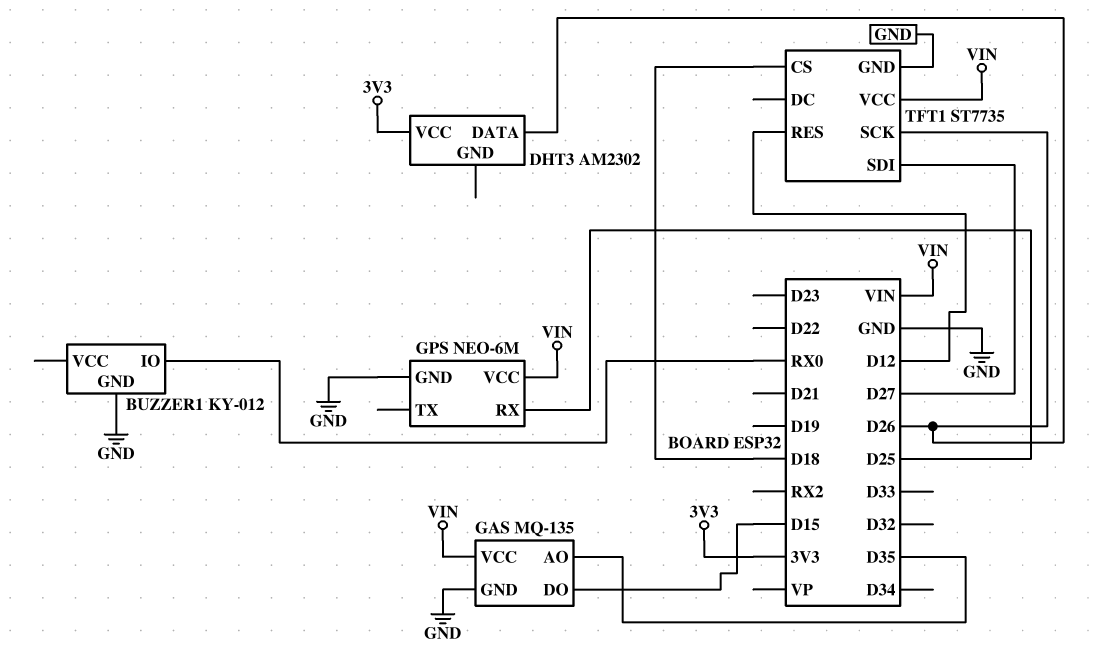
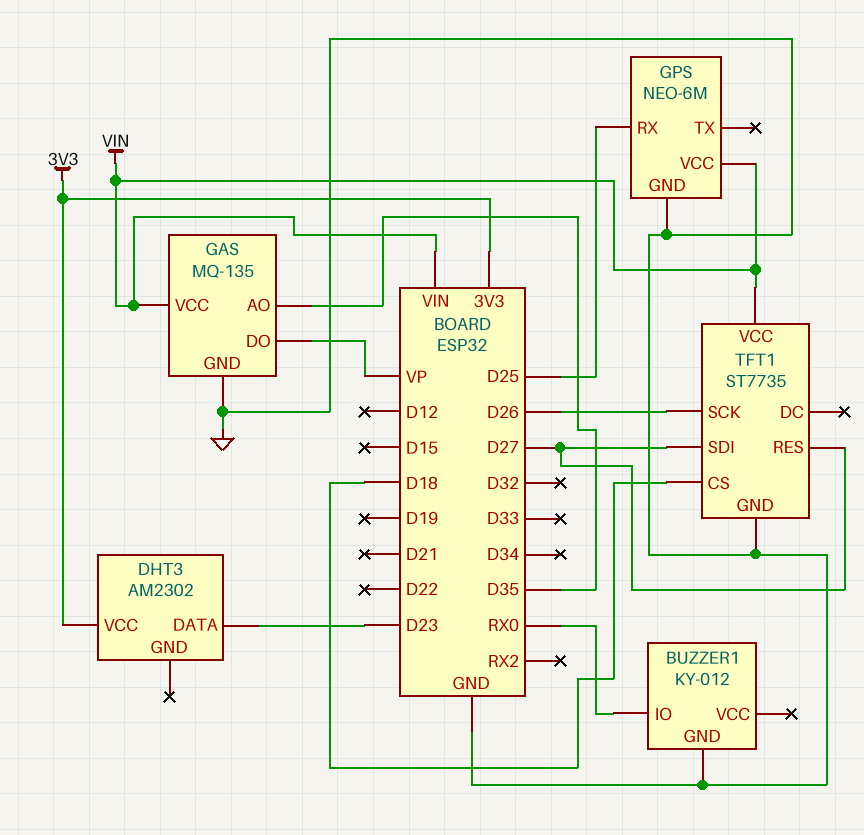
DHT3 pin DATA: D26 -> D23
GAS pin DO: D15 -> VP
TFT1 pin RES: D12 -> D27

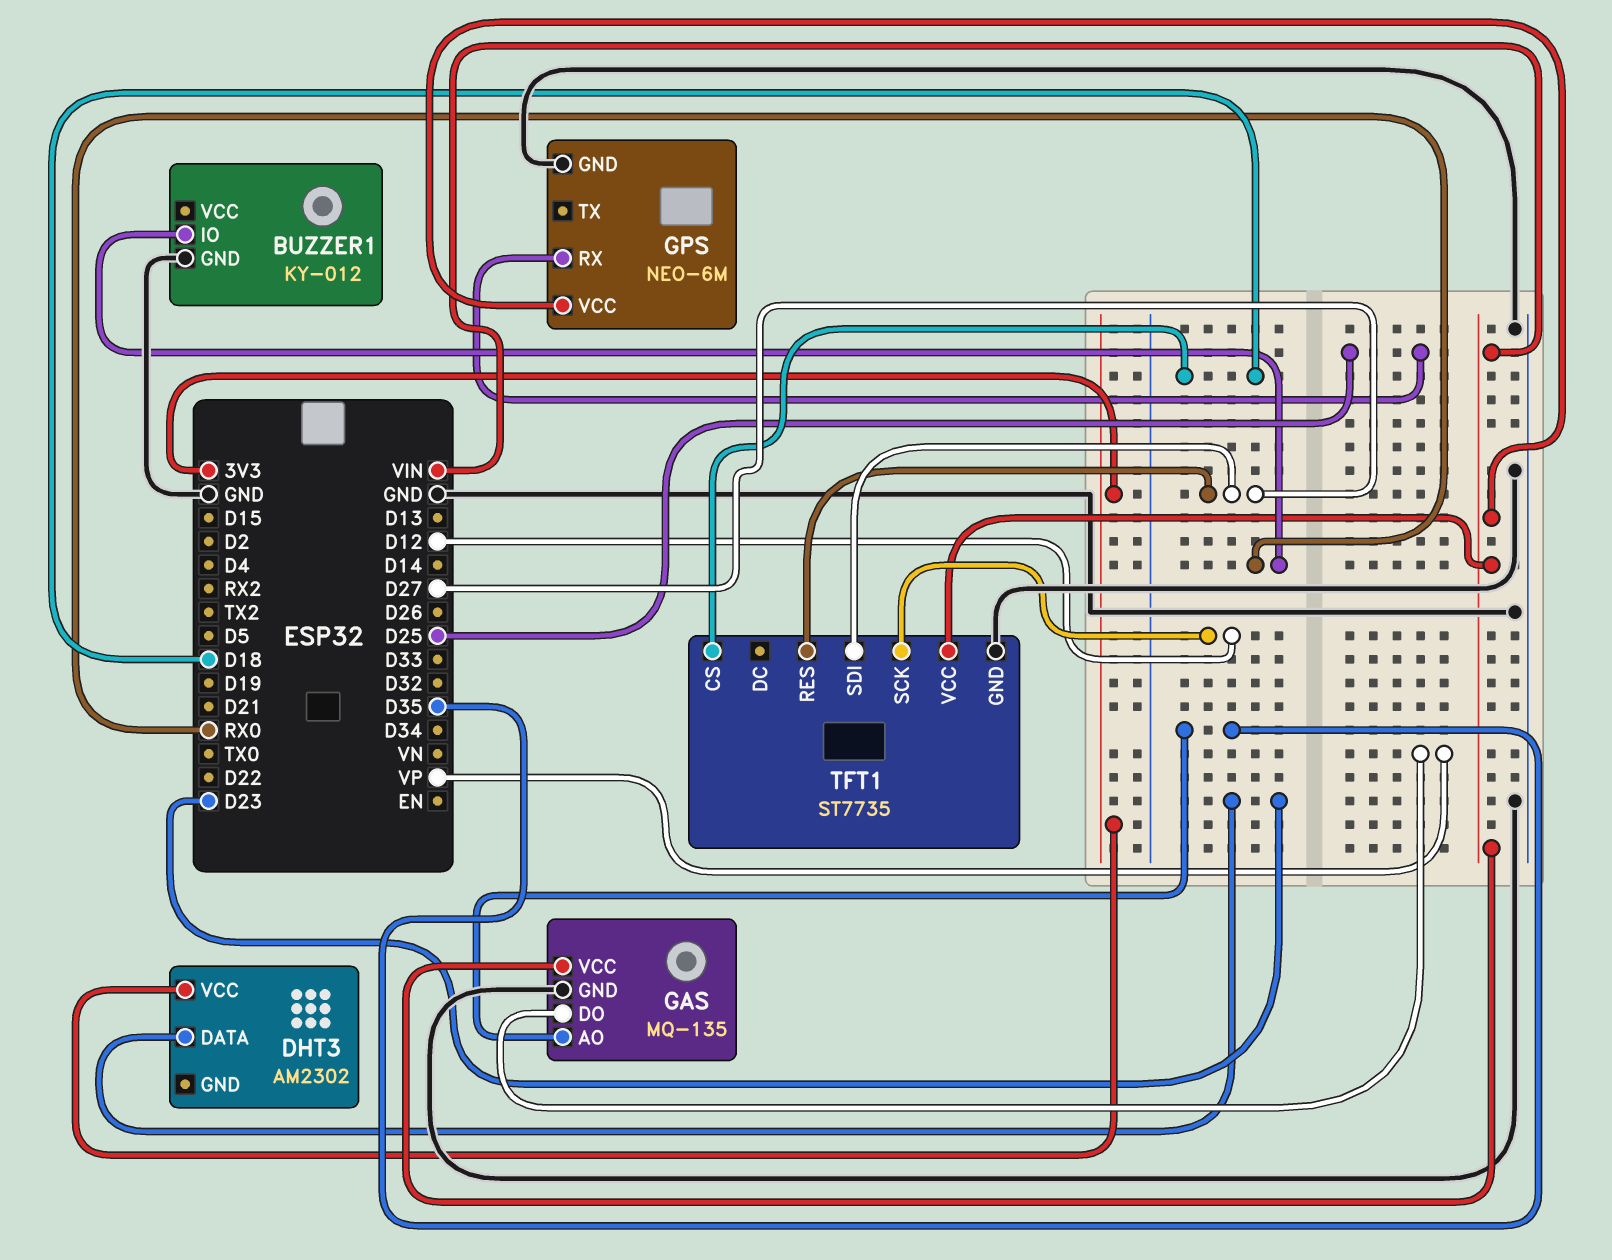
TFT1 pin SCK: D26 -> D12

